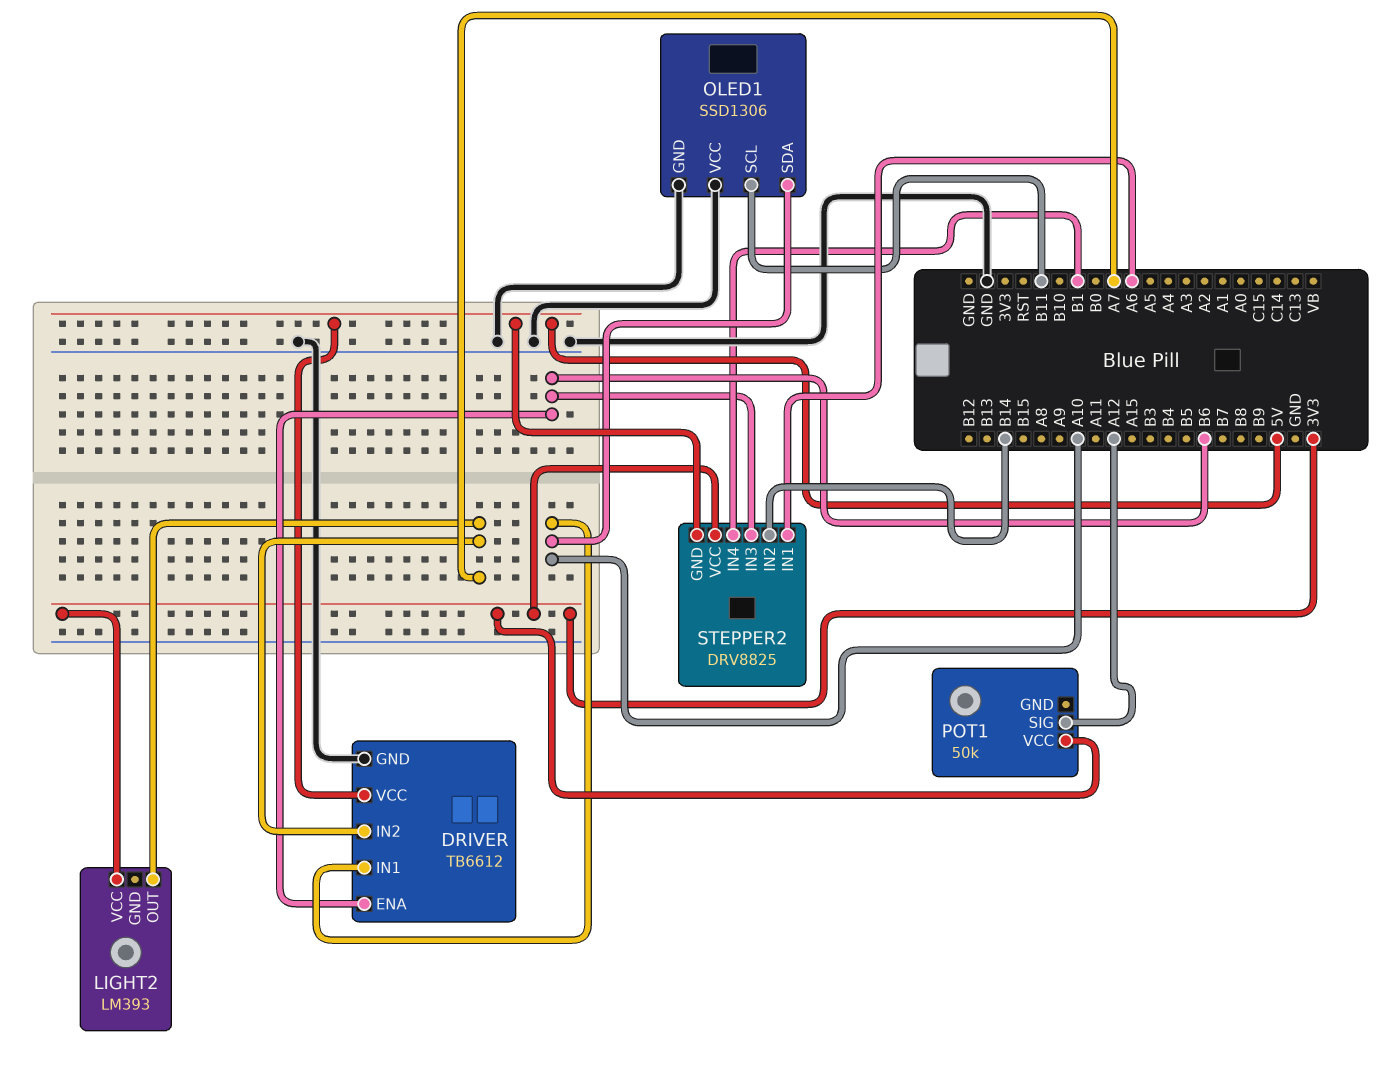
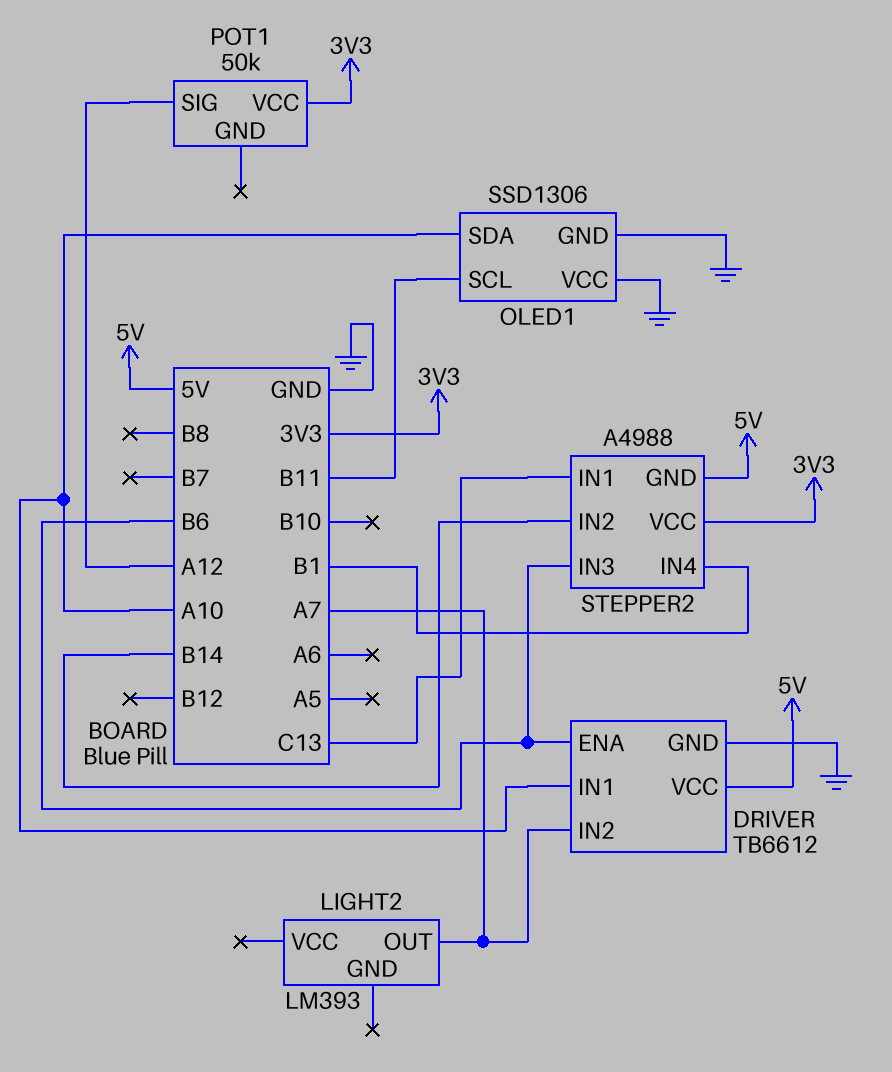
LIGHT2 pin VCC: 3V3 -> none
STEPPER2: DRV8825 -> A4988
STEPPER2 pin IN1: A6 -> C13

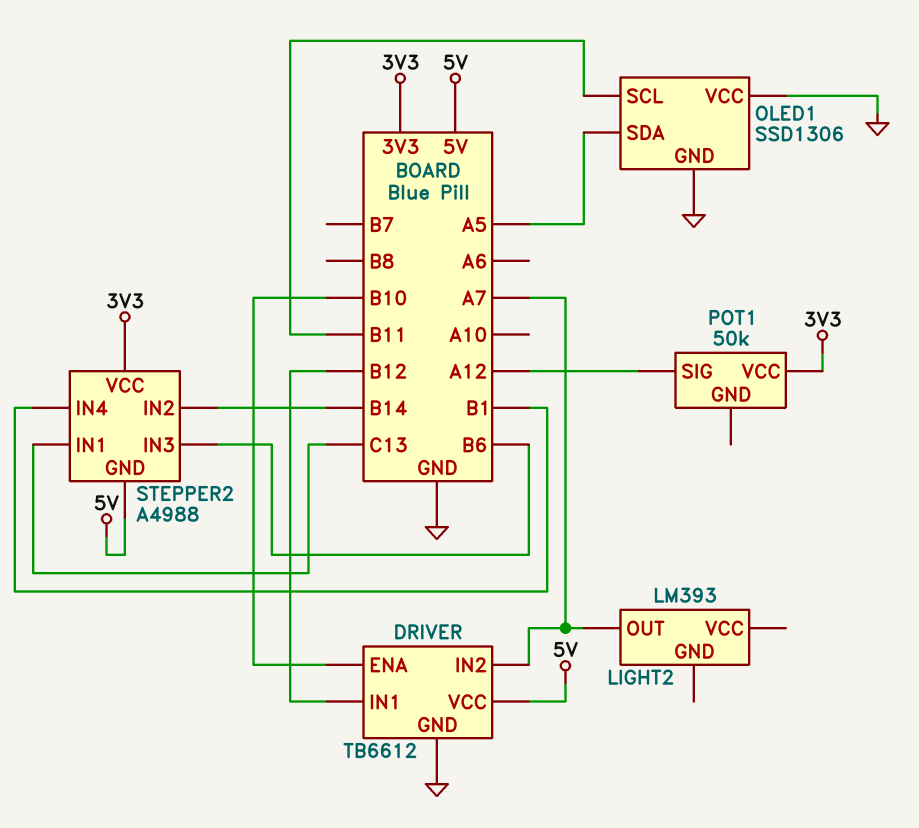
DRIVER pin ENA: B6 -> B10
DRIVER pin IN1: A10 -> B12
OLED1 pin SDA: A10 -> A5

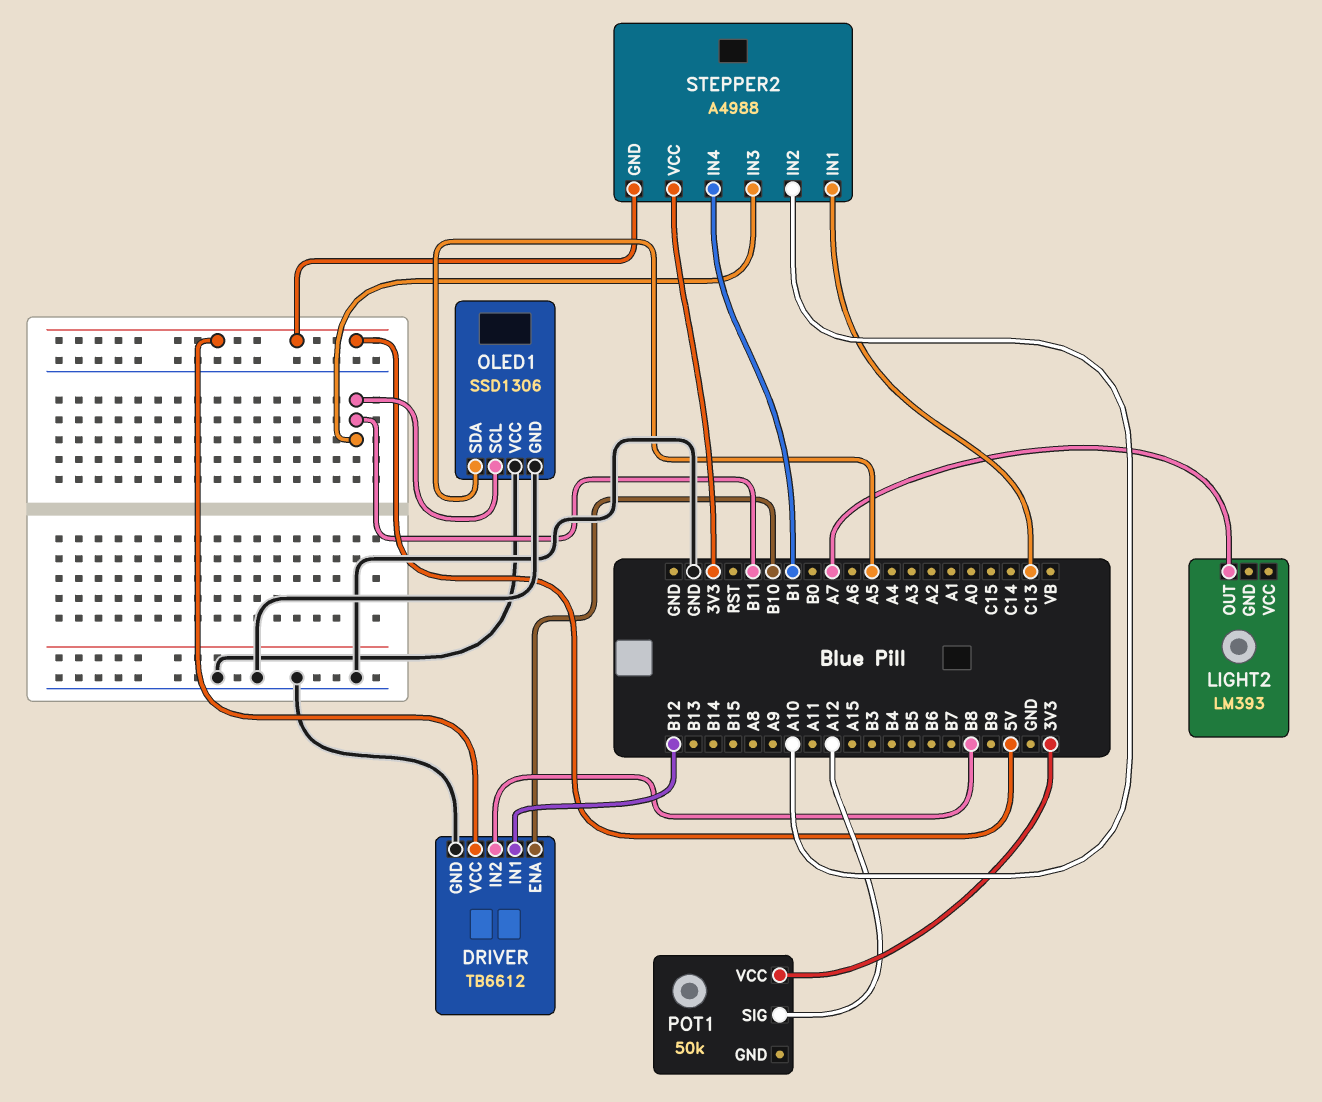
DRIVER pin IN2: A7 -> B8
STEPPER2 pin IN2: B14 -> A10
STEPPER2 pin IN3: B6 -> B11

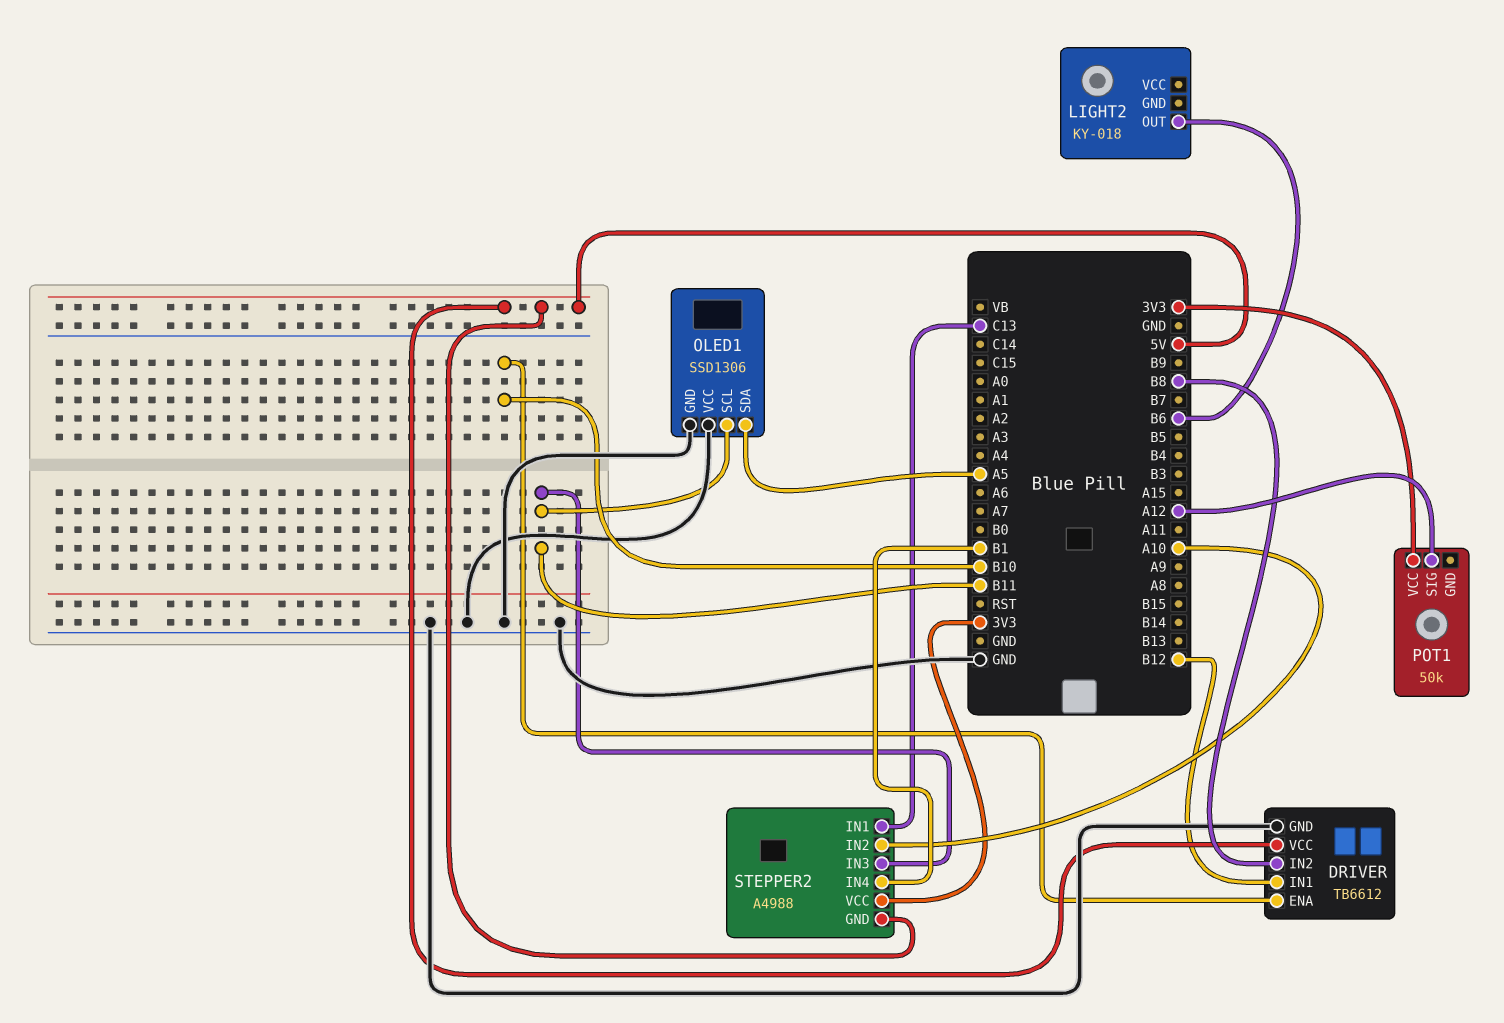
LIGHT2: LM393 -> KY-018
LIGHT2 pin OUT: A7 -> B6

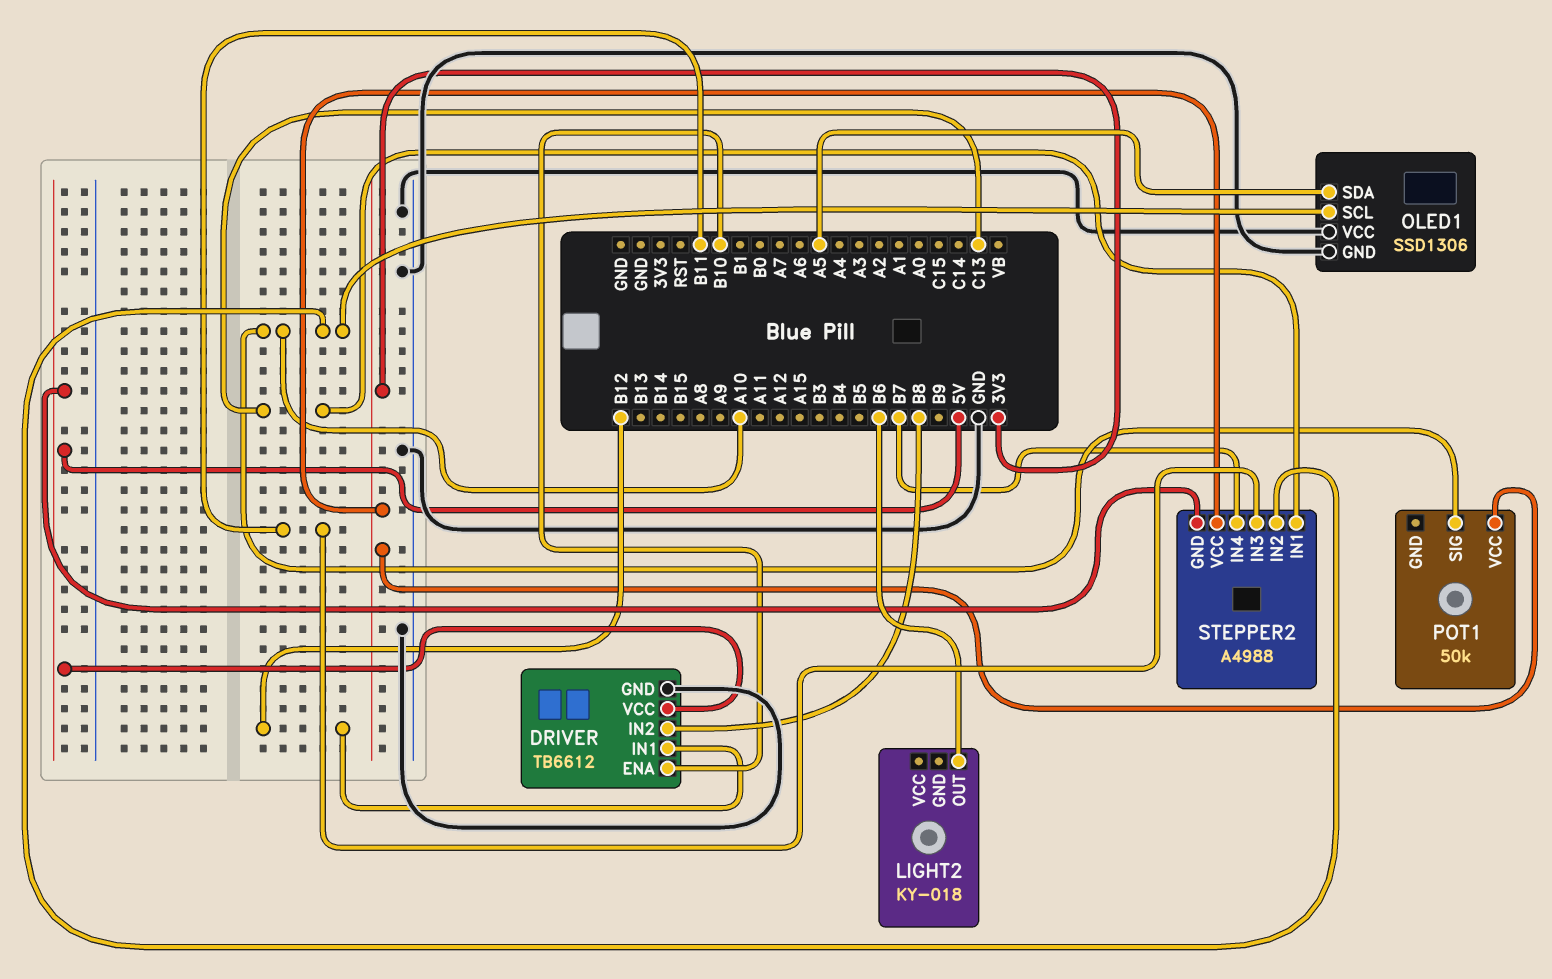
OLED1 pin SCL: B11 -> A10
POT1 pin SIG: A12 -> A10
STEPPER2 pin IN4: B1 -> B7

